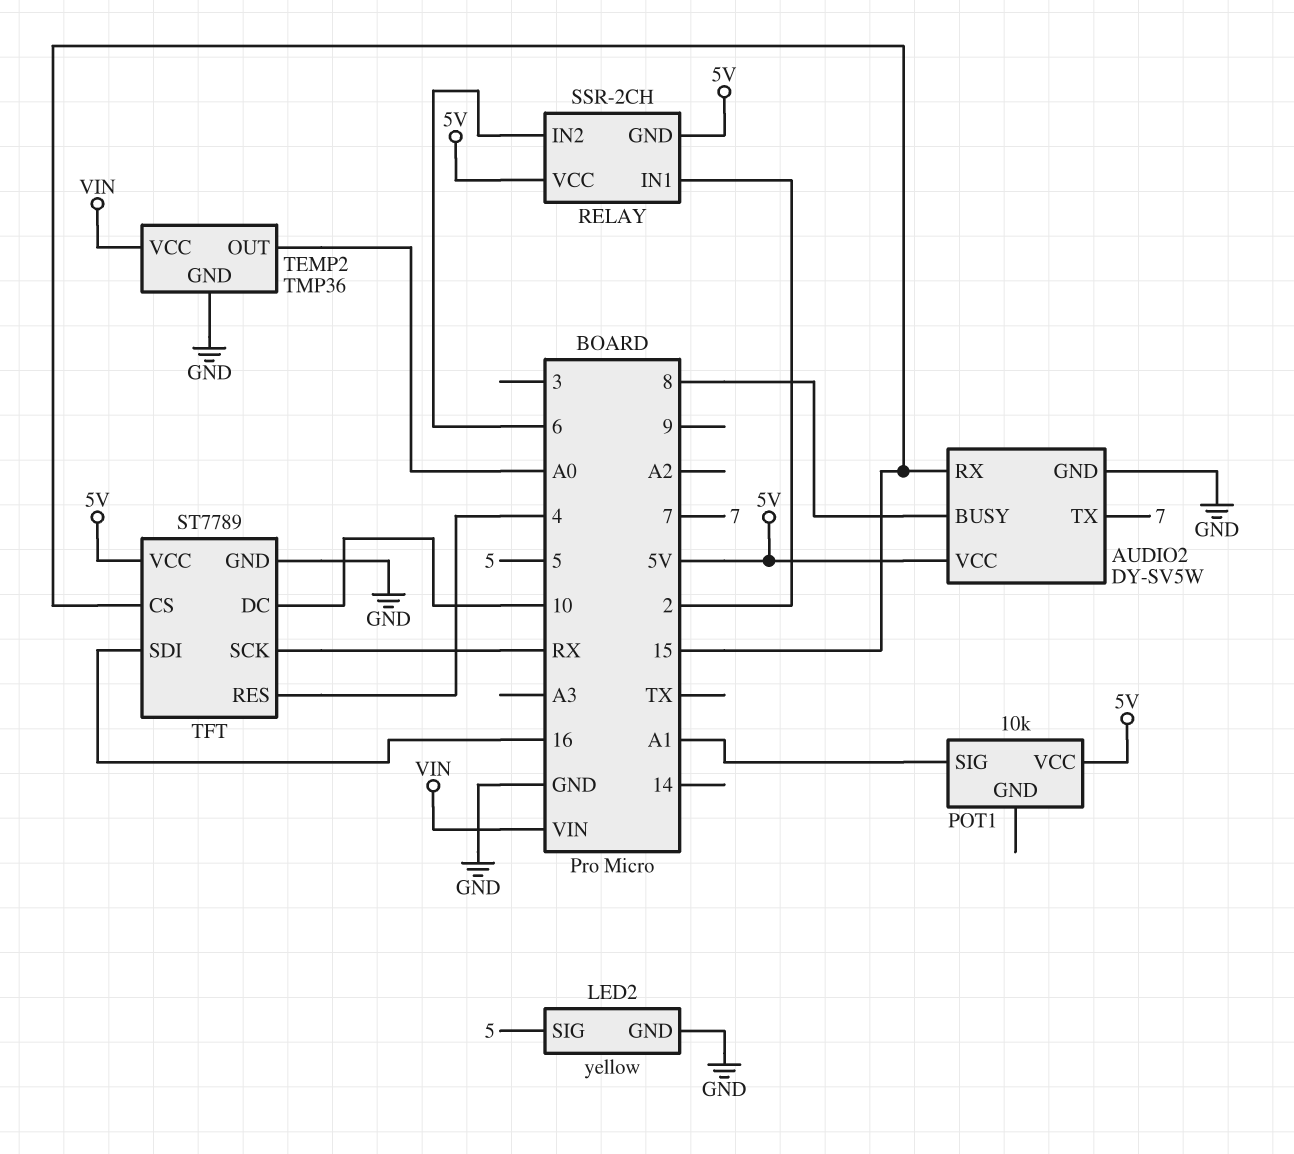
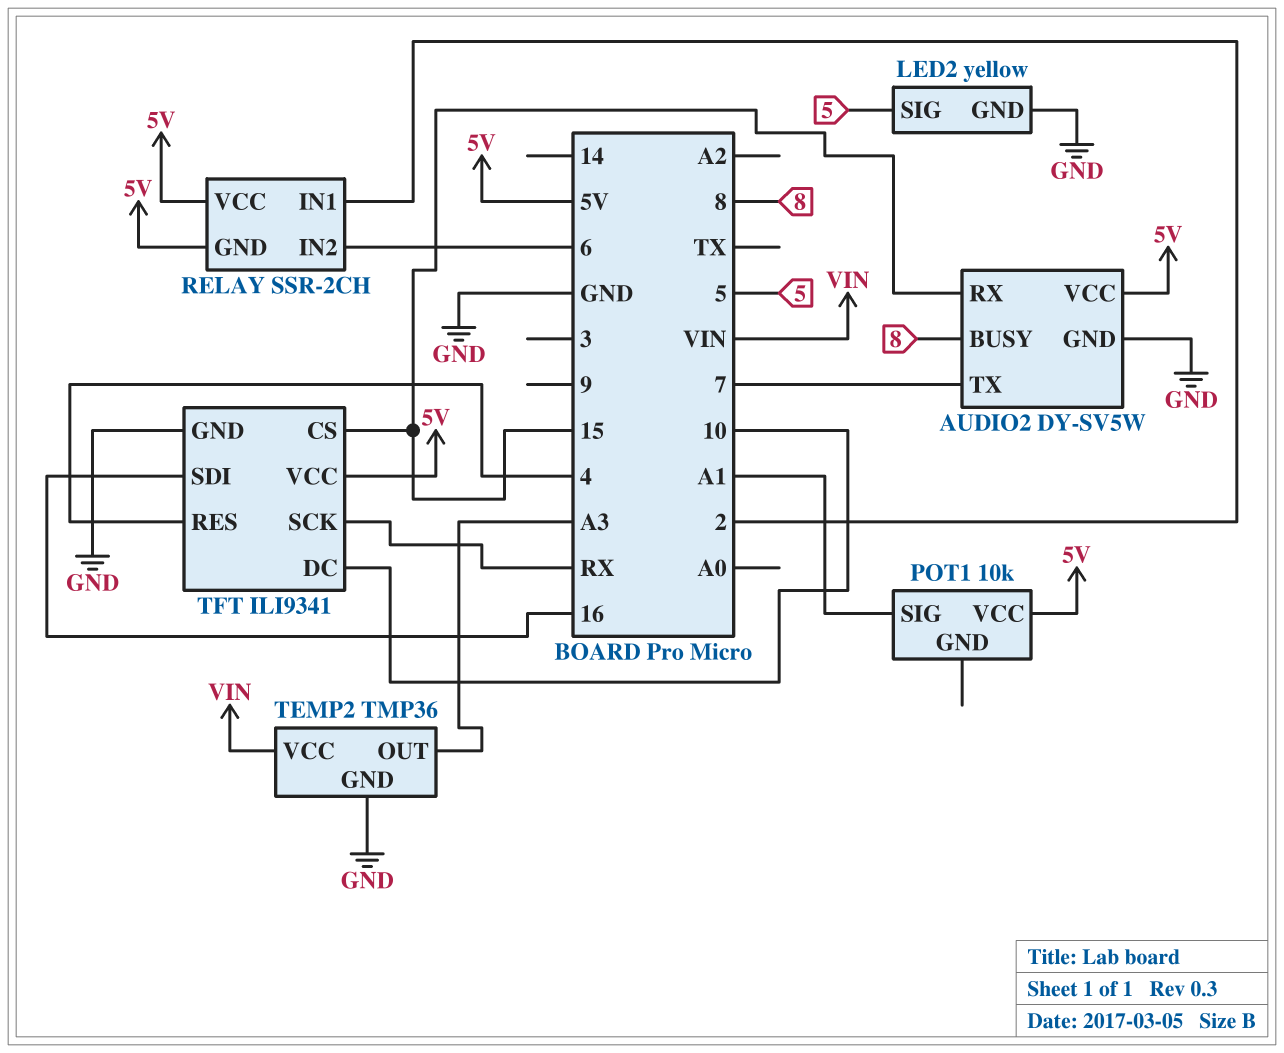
TEMP2 pin OUT: A0 -> A3
TFT: ST7789 -> ILI9341

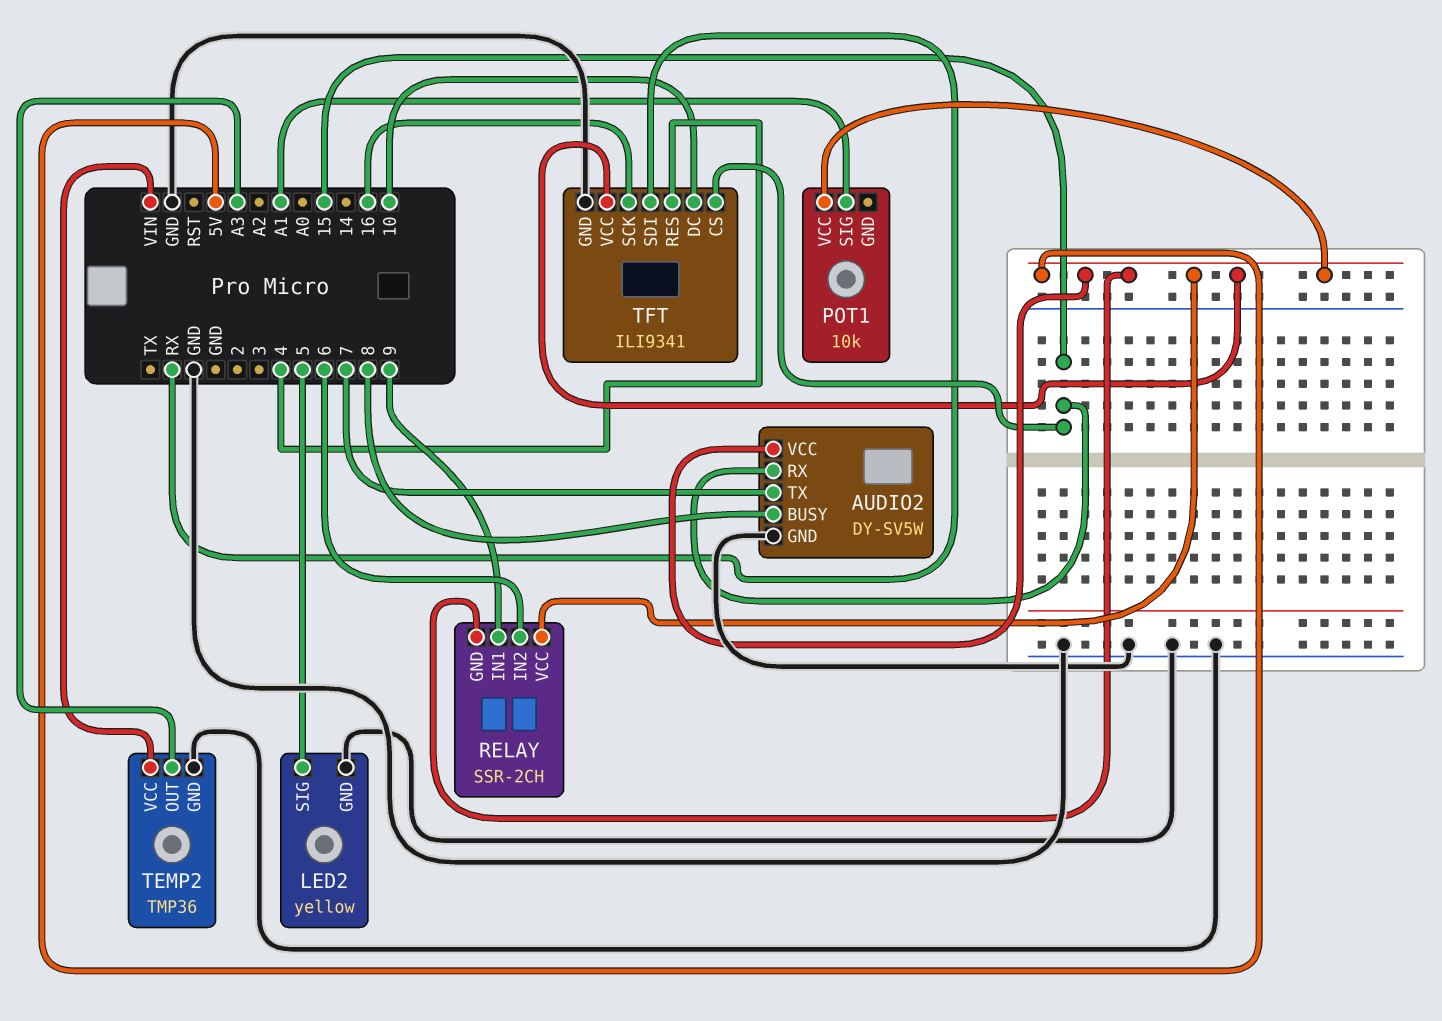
RELAY pin IN1: 2 -> 9
TFT pin SCK: RX -> 16
TFT pin SDI: 16 -> RX

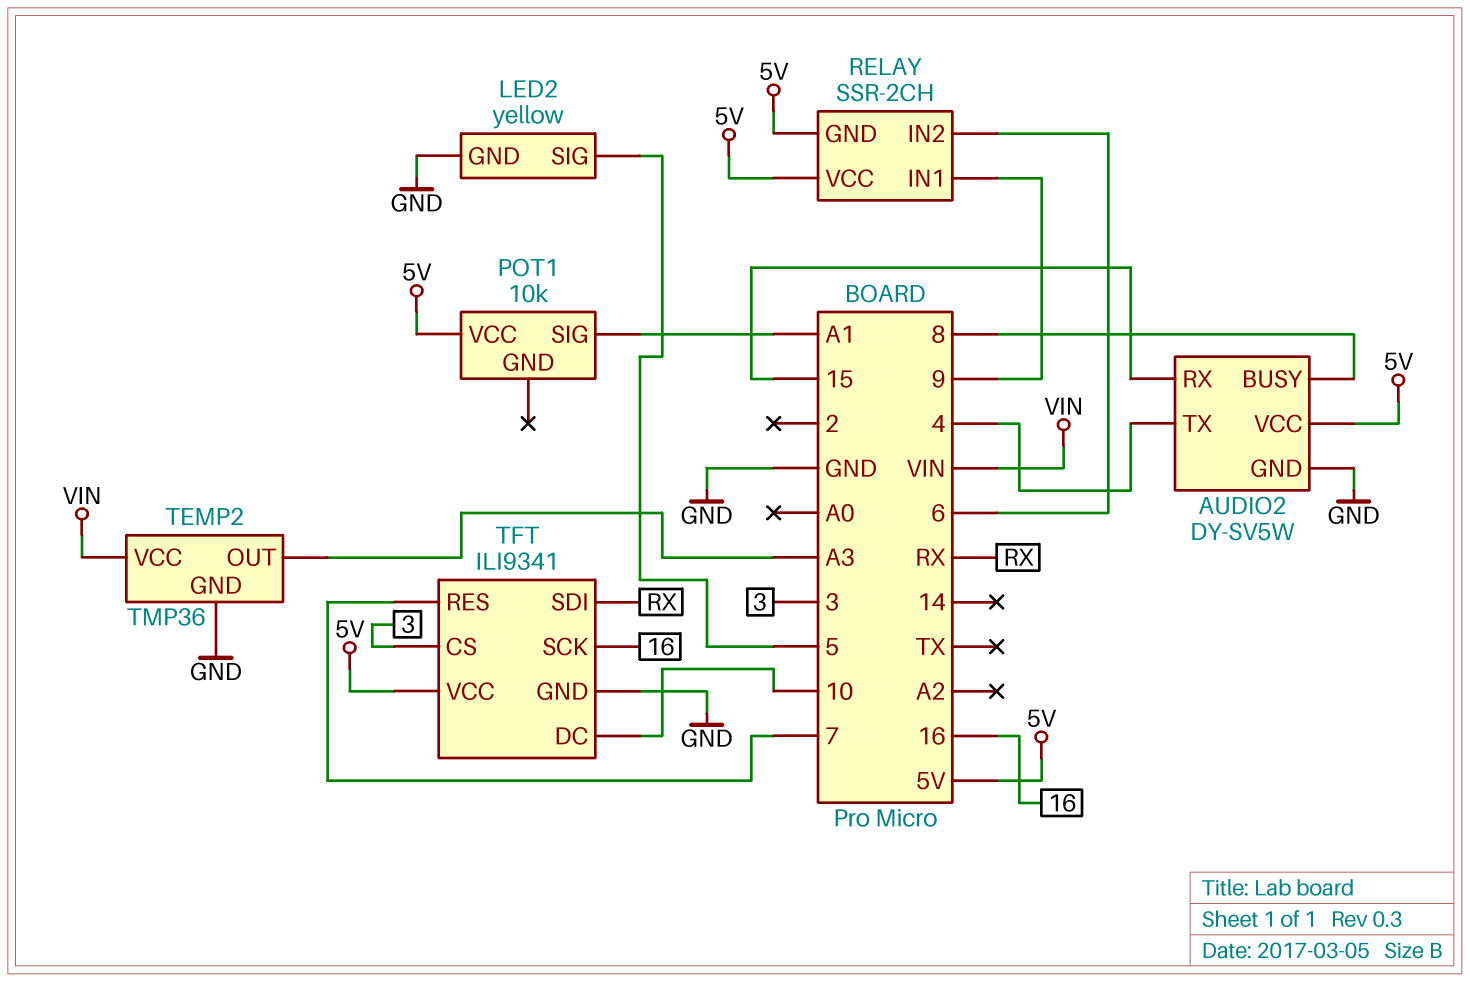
AUDIO2 pin TX: 7 -> 4
TFT pin CS: 15 -> 3
TFT pin RES: 4 -> 7

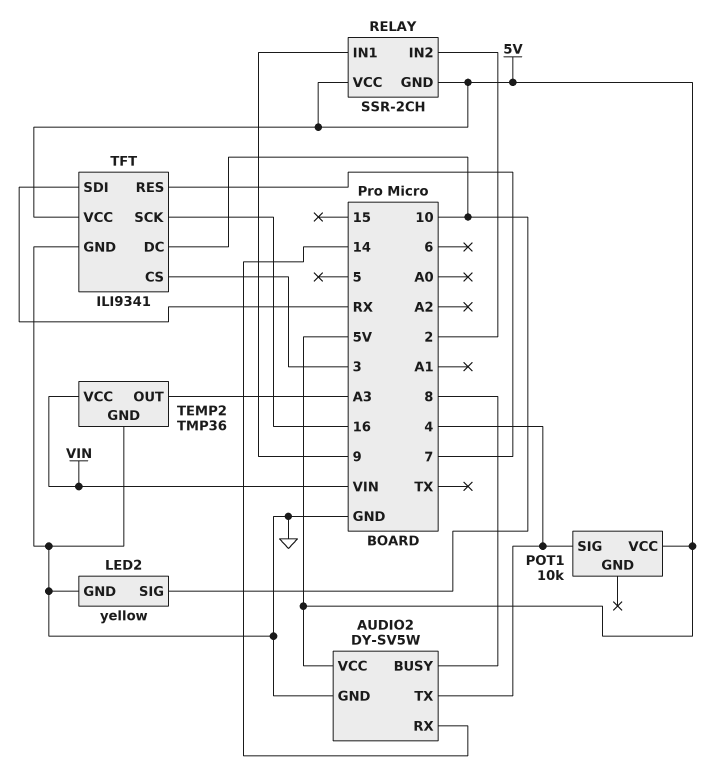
AUDIO2 pin RX: 15 -> 14
LED2 pin SIG: 5 -> 10
POT1 pin SIG: A1 -> 4
RELAY pin IN2: 6 -> 2

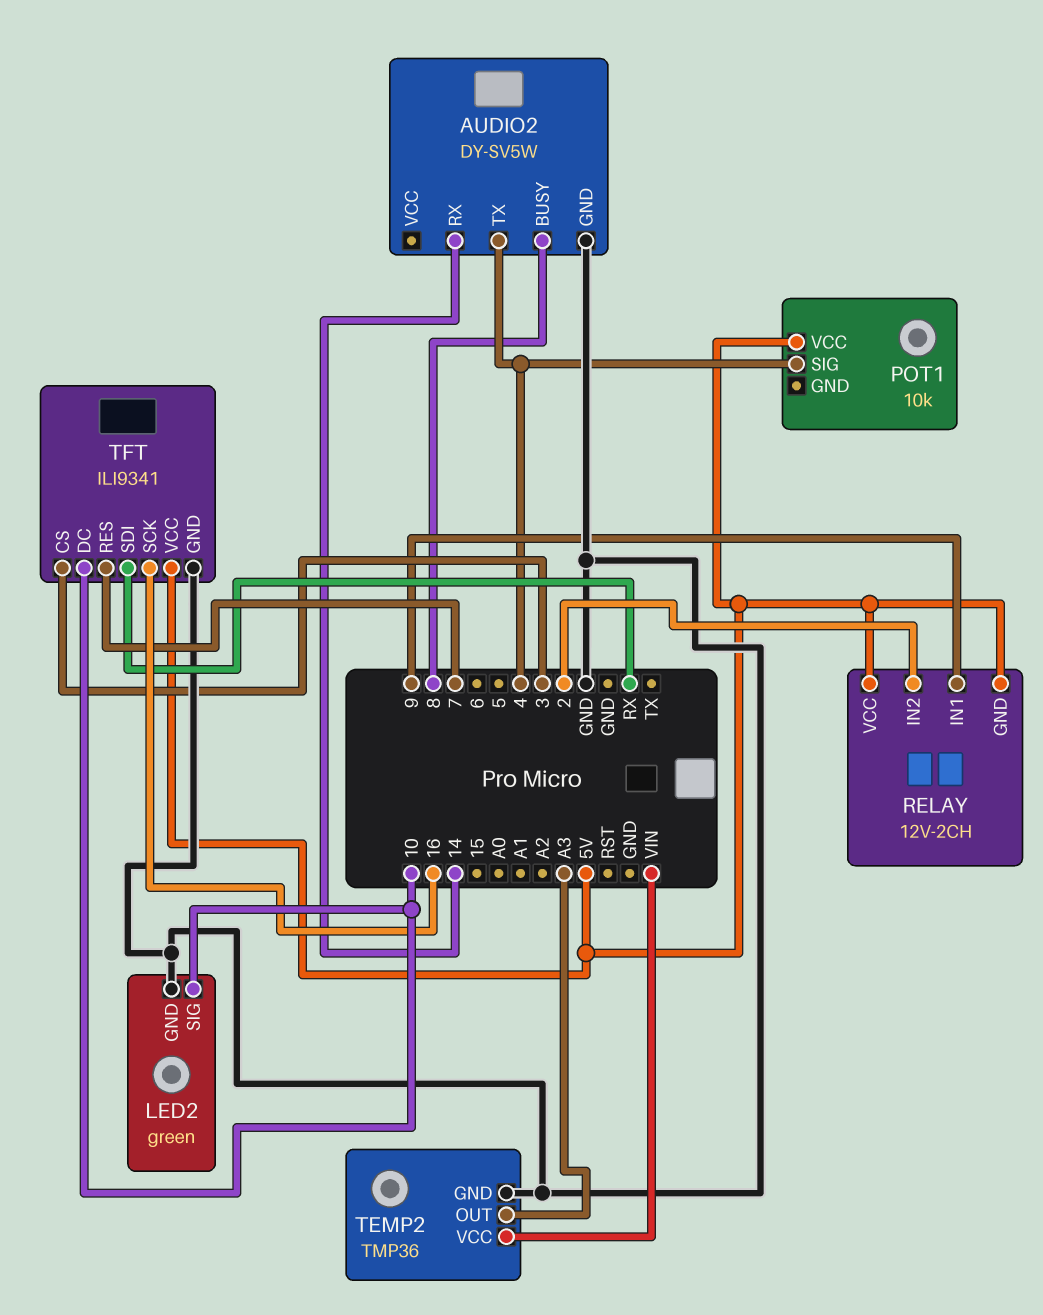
AUDIO2 pin VCC: 5V -> none
LED2: yellow -> green
RELAY: SSR-2CH -> 12V-2CH

